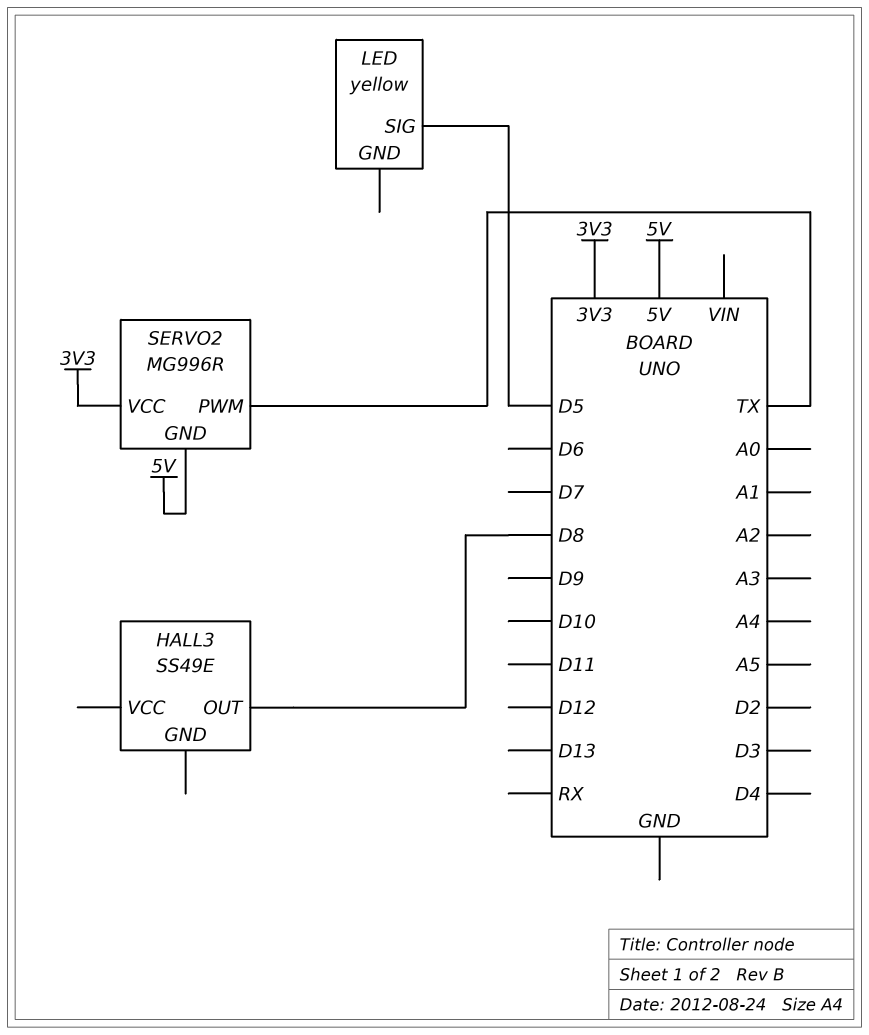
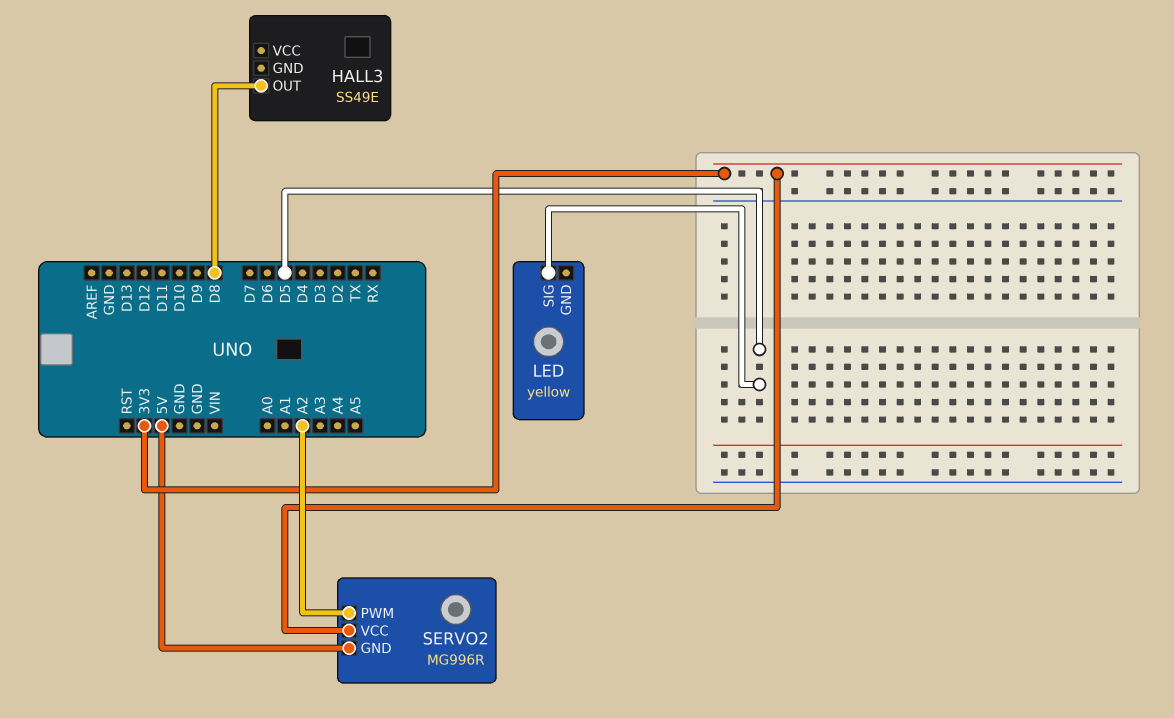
SERVO2 pin PWM: TX -> A2

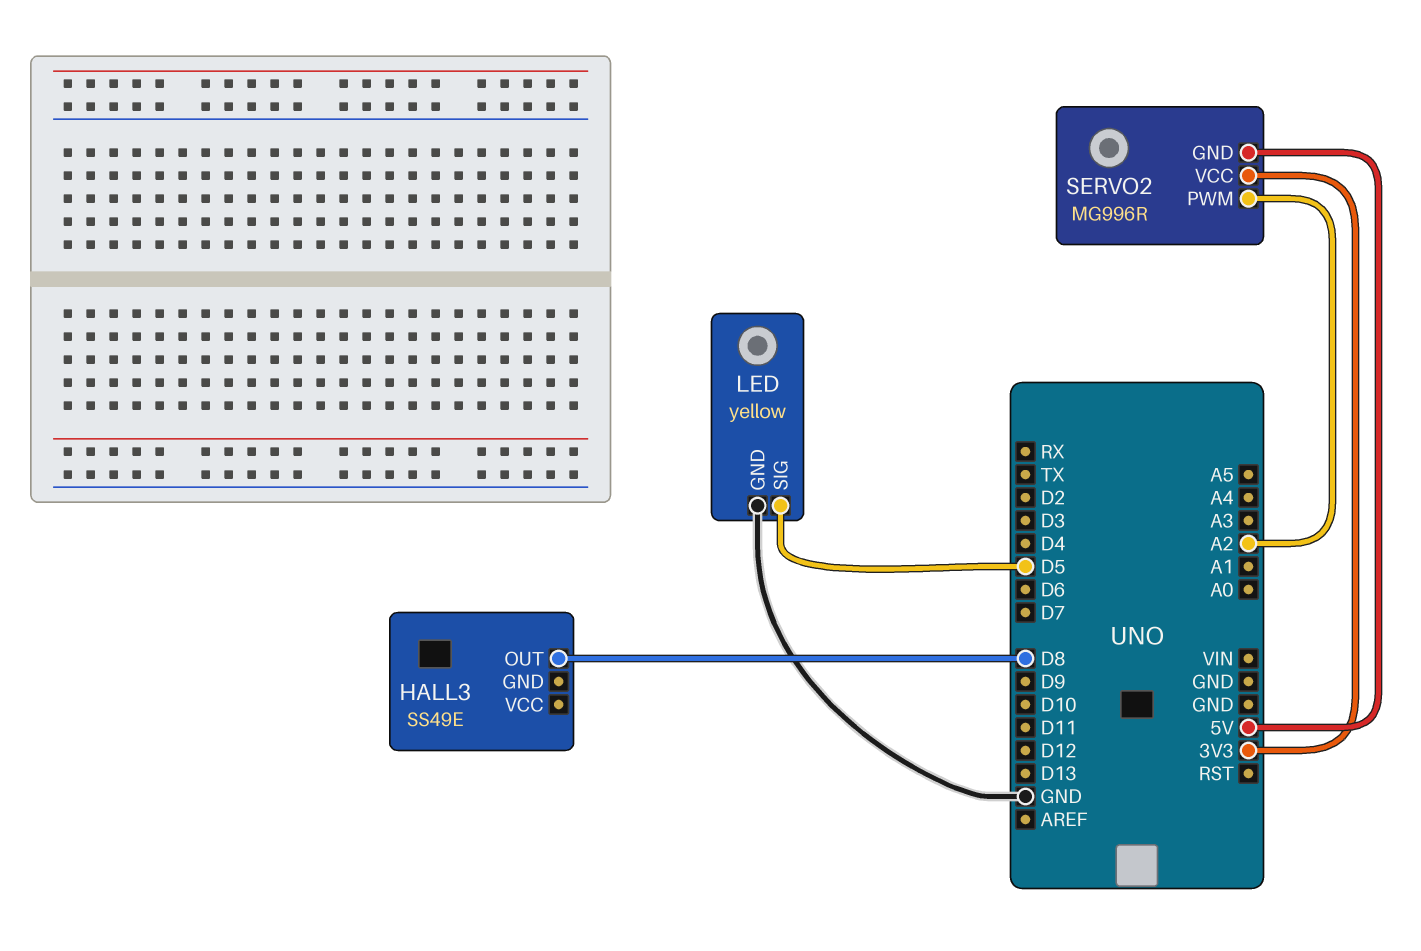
LED pin GND: none -> GND

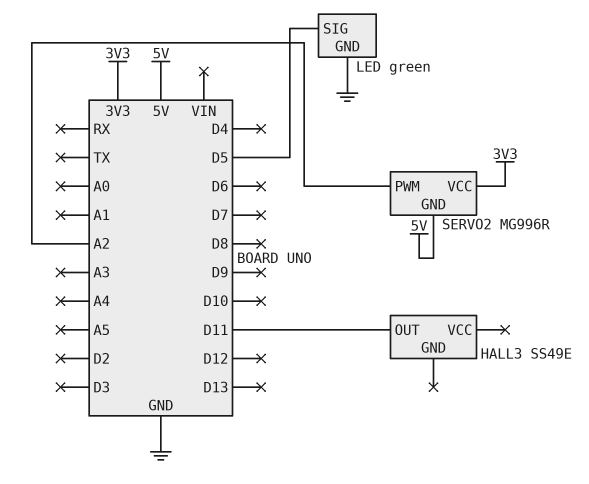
HALL3 pin OUT: D8 -> D11
LED: yellow -> green

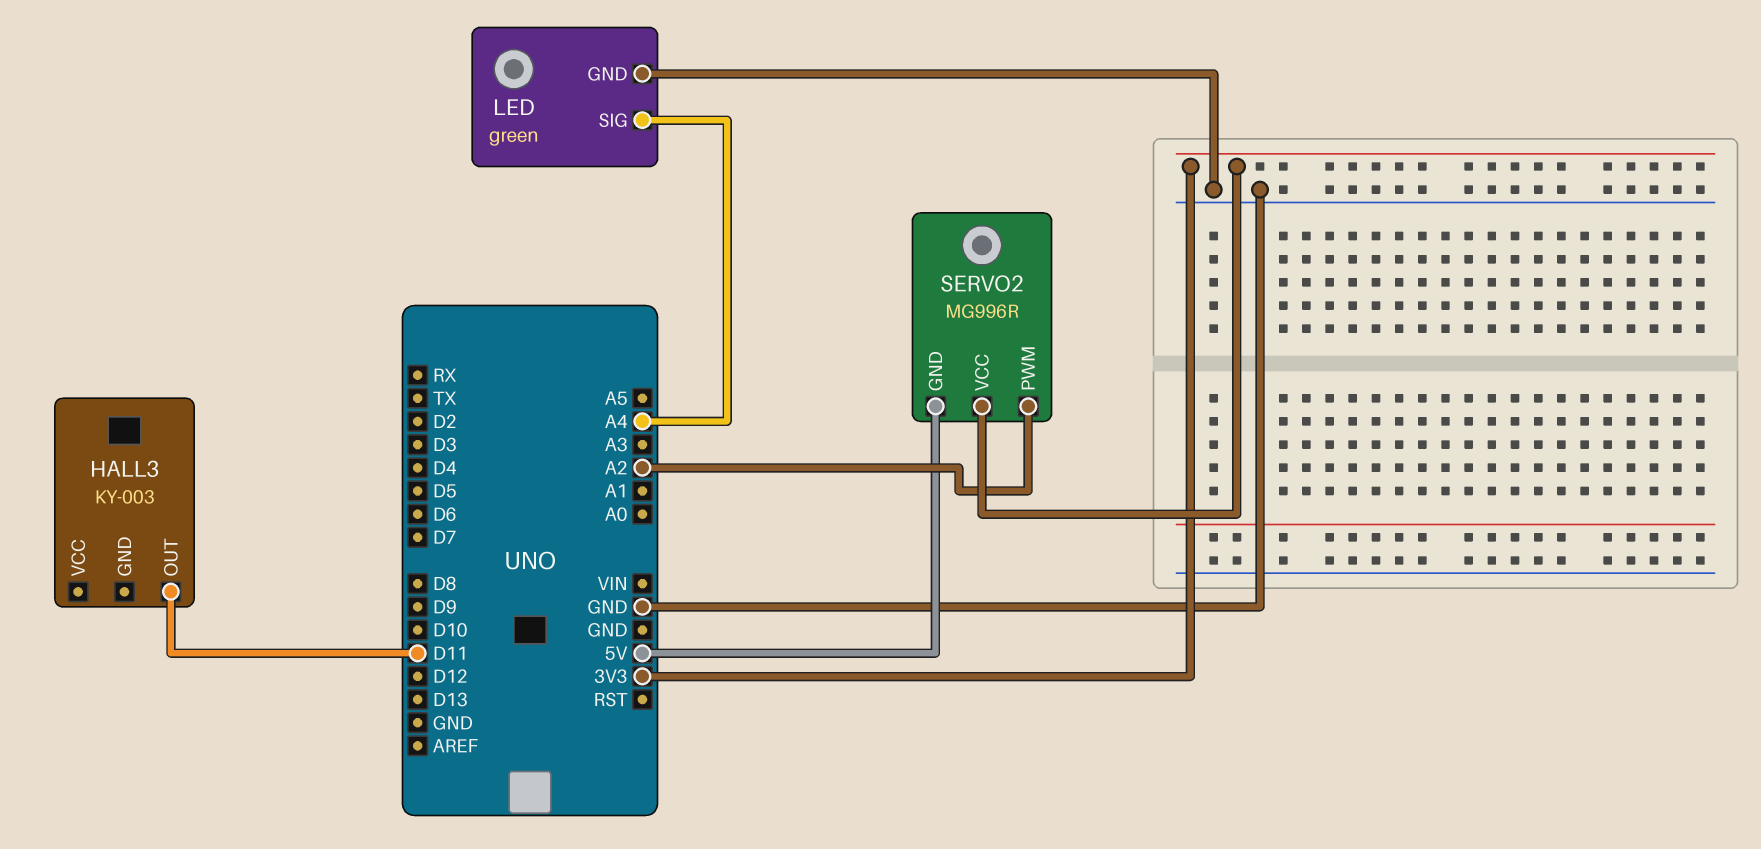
HALL3: SS49E -> KY-003
LED pin SIG: D5 -> A4

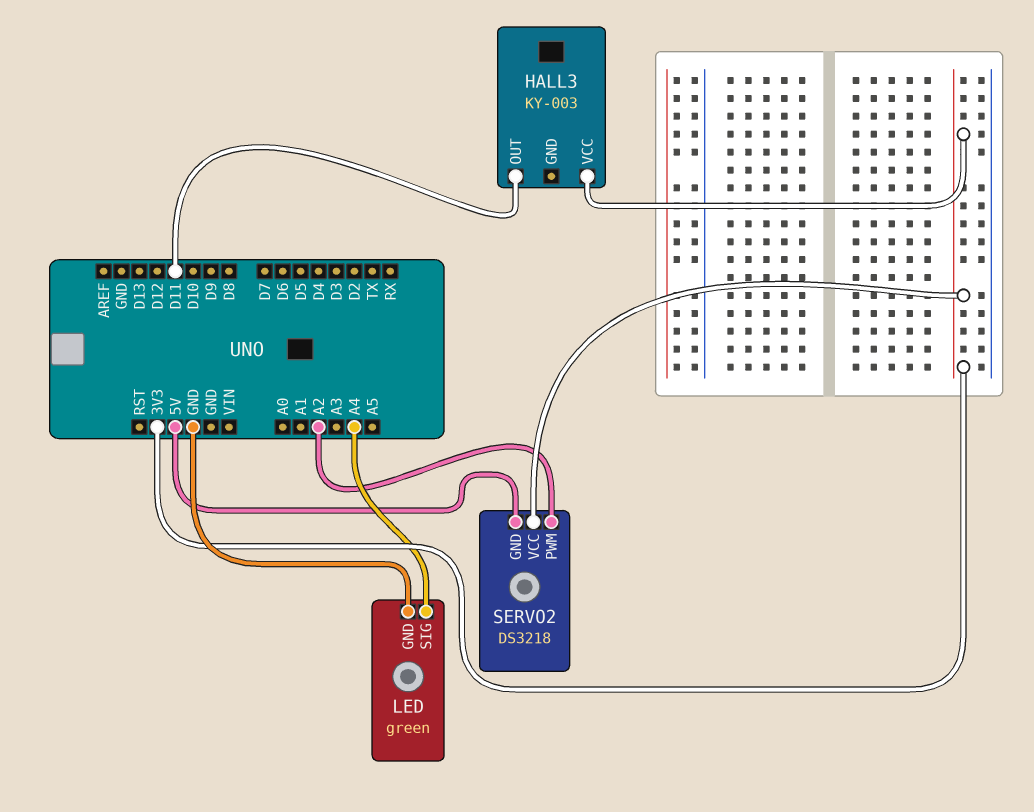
HALL3 pin VCC: none -> 3V3
SERVO2: MG996R -> DS3218

